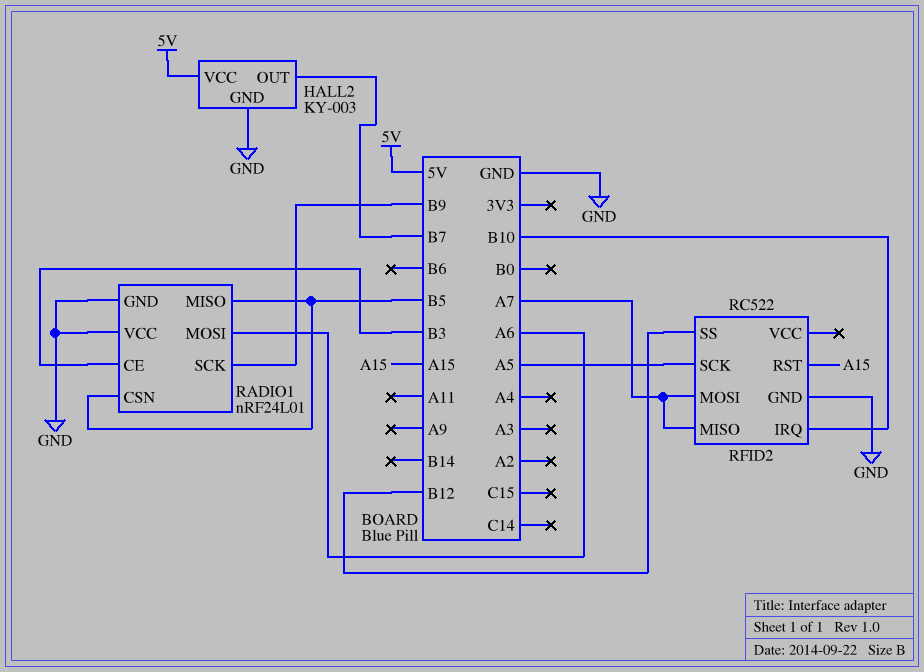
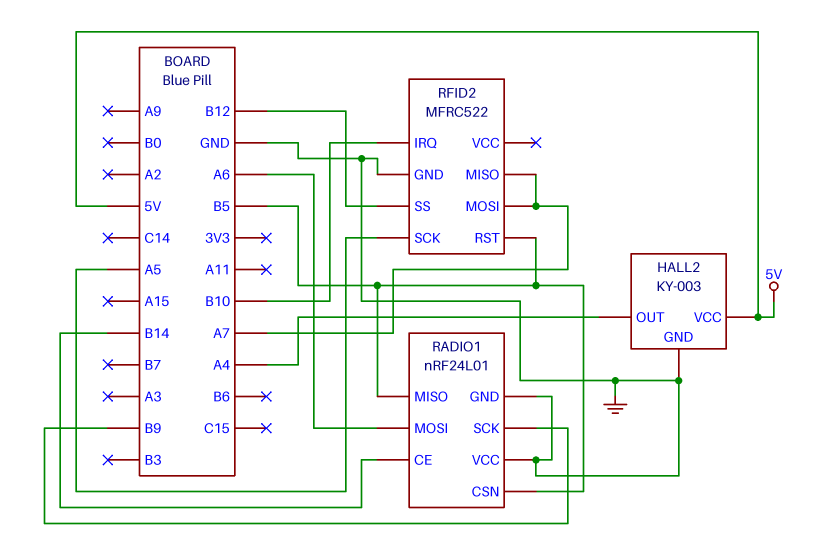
HALL2 pin OUT: B7 -> A4
RADIO1 pin CE: B3 -> B14
RFID2: RC522 -> MFRC522
RFID2 pin RST: A15 -> B5

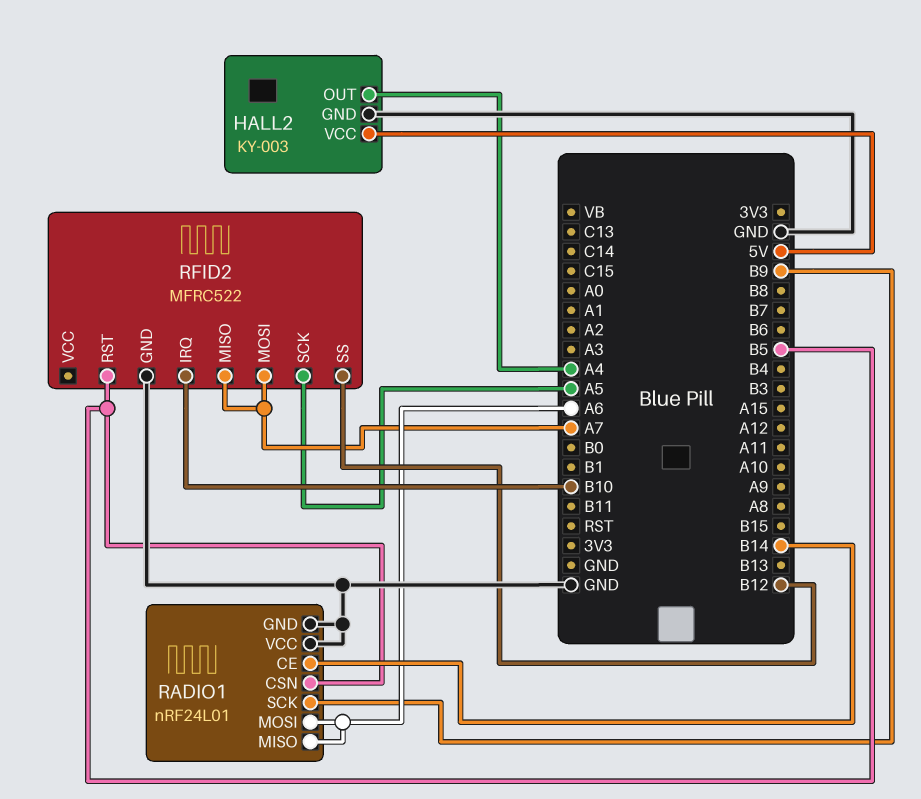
RADIO1 pin MISO: B5 -> A6

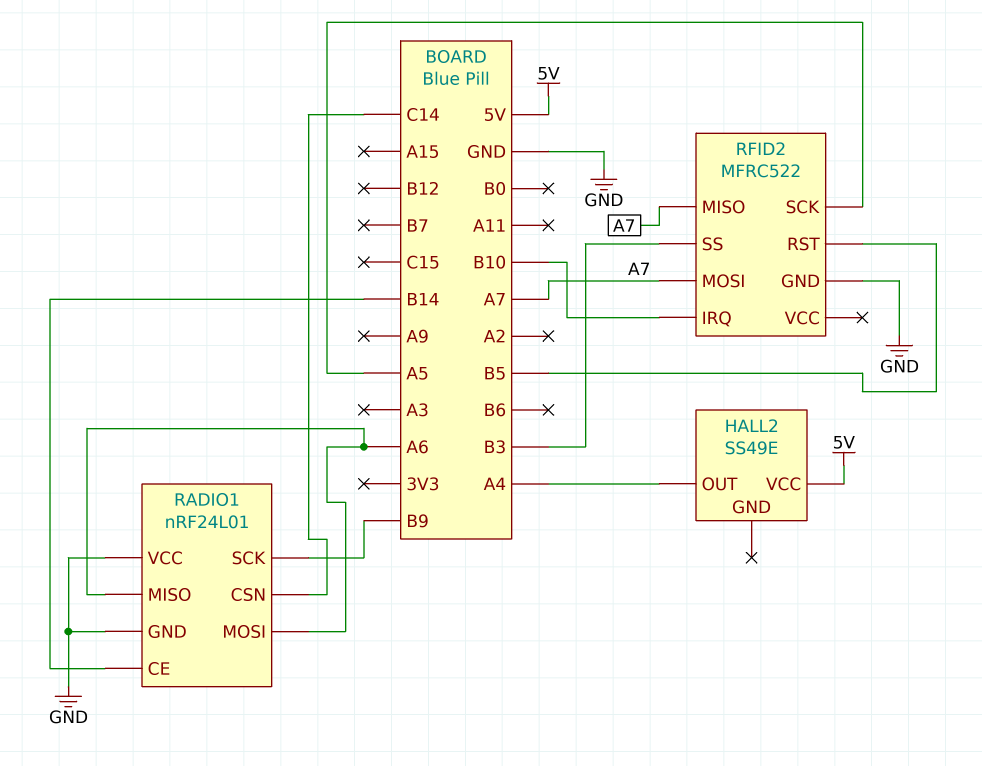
HALL2: KY-003 -> SS49E
HALL2 pin GND: GND -> none
RADIO1 pin CSN: B5 -> C14
RFID2 pin SS: B12 -> B3

